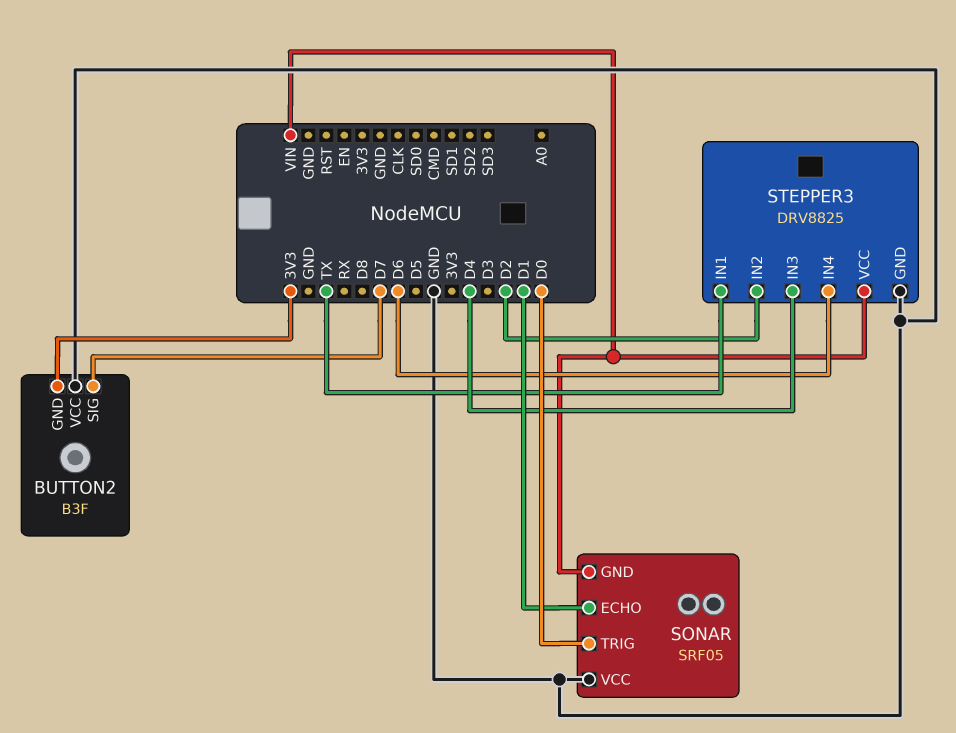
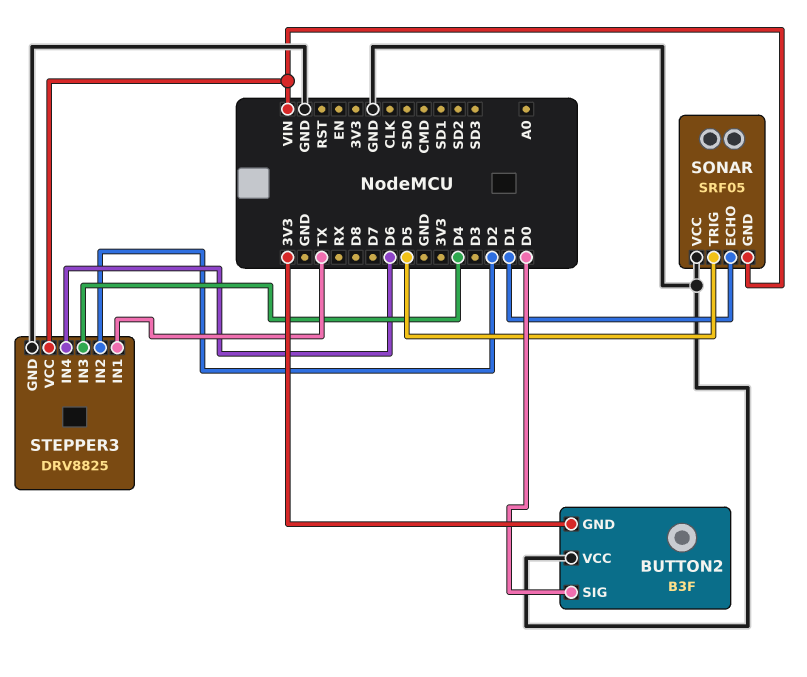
BUTTON2 pin SIG: D7 -> D0
SONAR pin TRIG: D0 -> D5

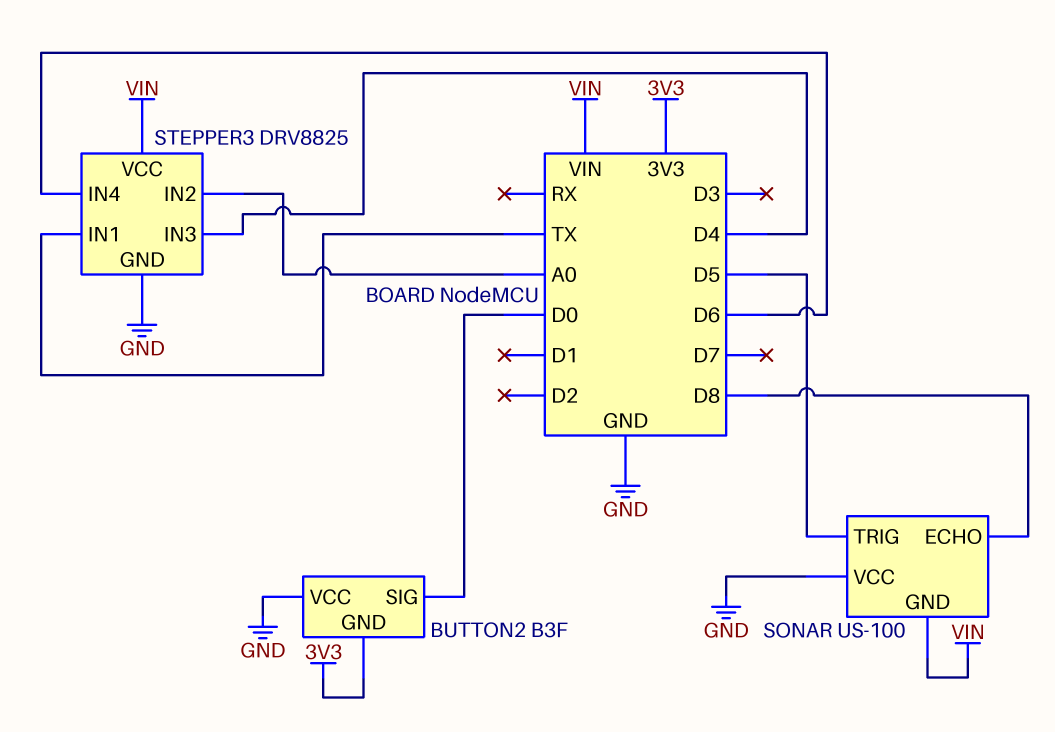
SONAR: SRF05 -> US-100
SONAR pin ECHO: D1 -> D8
STEPPER3 pin IN2: D2 -> A0

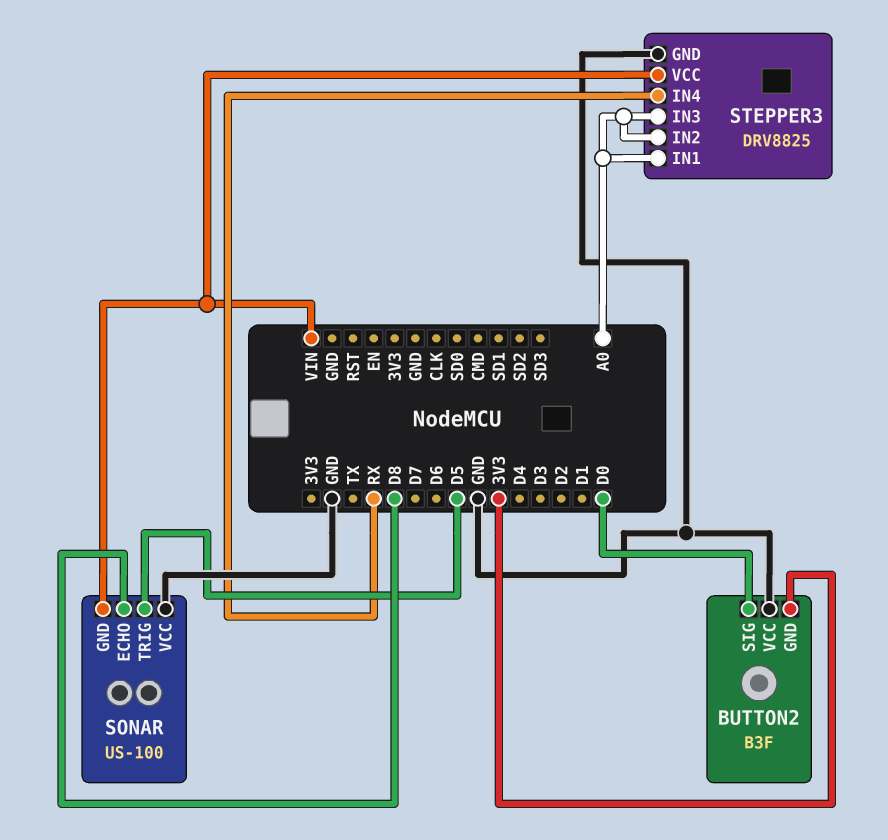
STEPPER3 pin IN1: TX -> A0
STEPPER3 pin IN3: D4 -> A0
STEPPER3 pin IN4: D6 -> RX

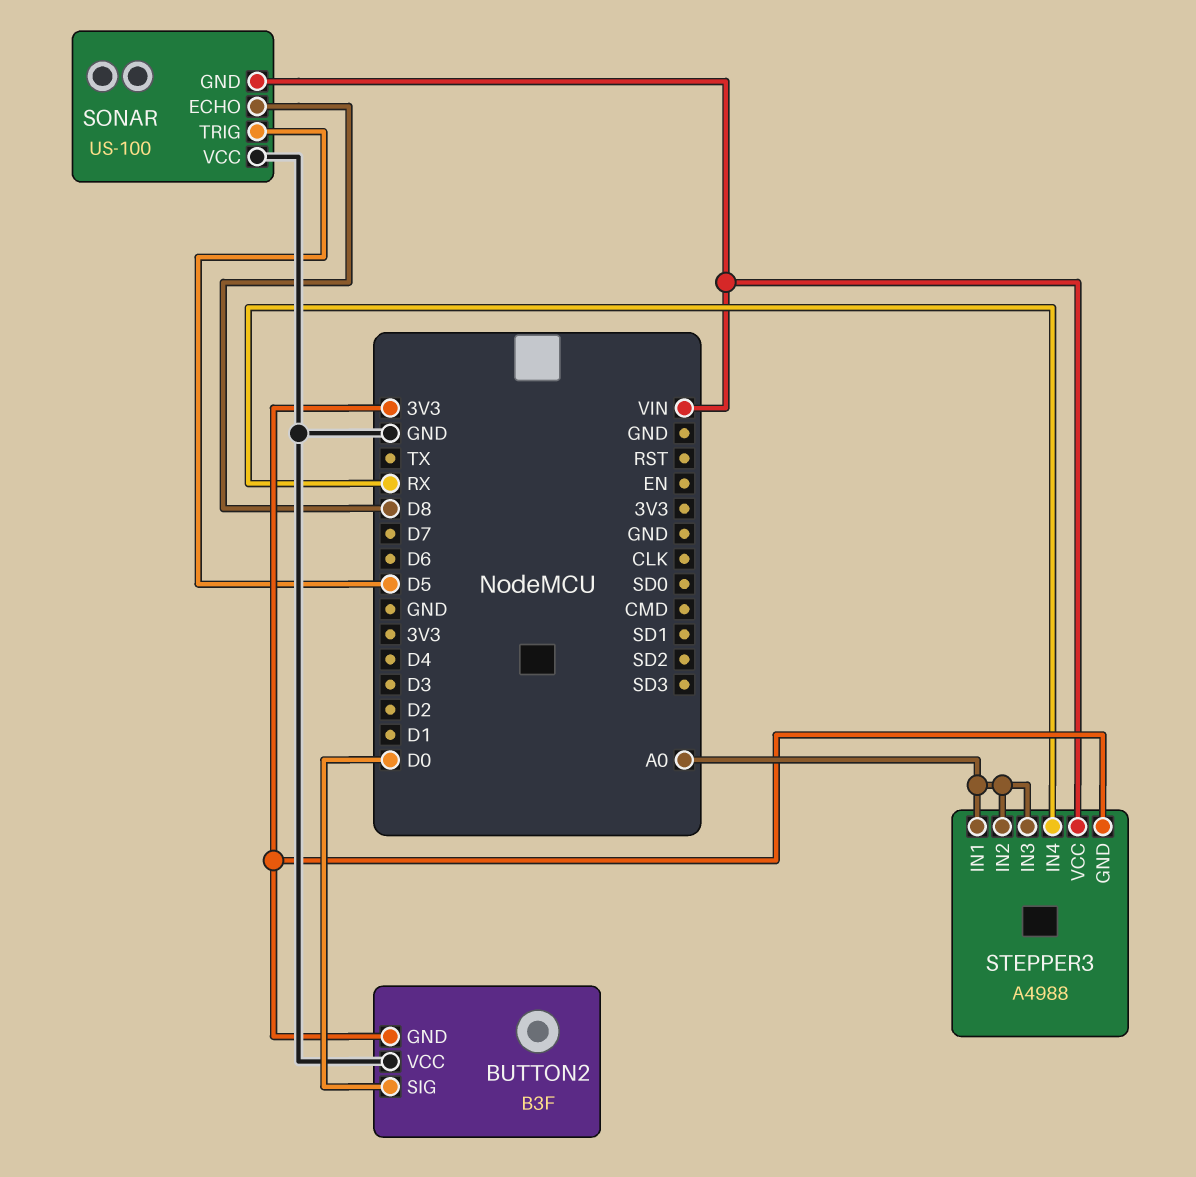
STEPPER3: DRV8825 -> A4988
STEPPER3 pin GND: GND -> 3V3

